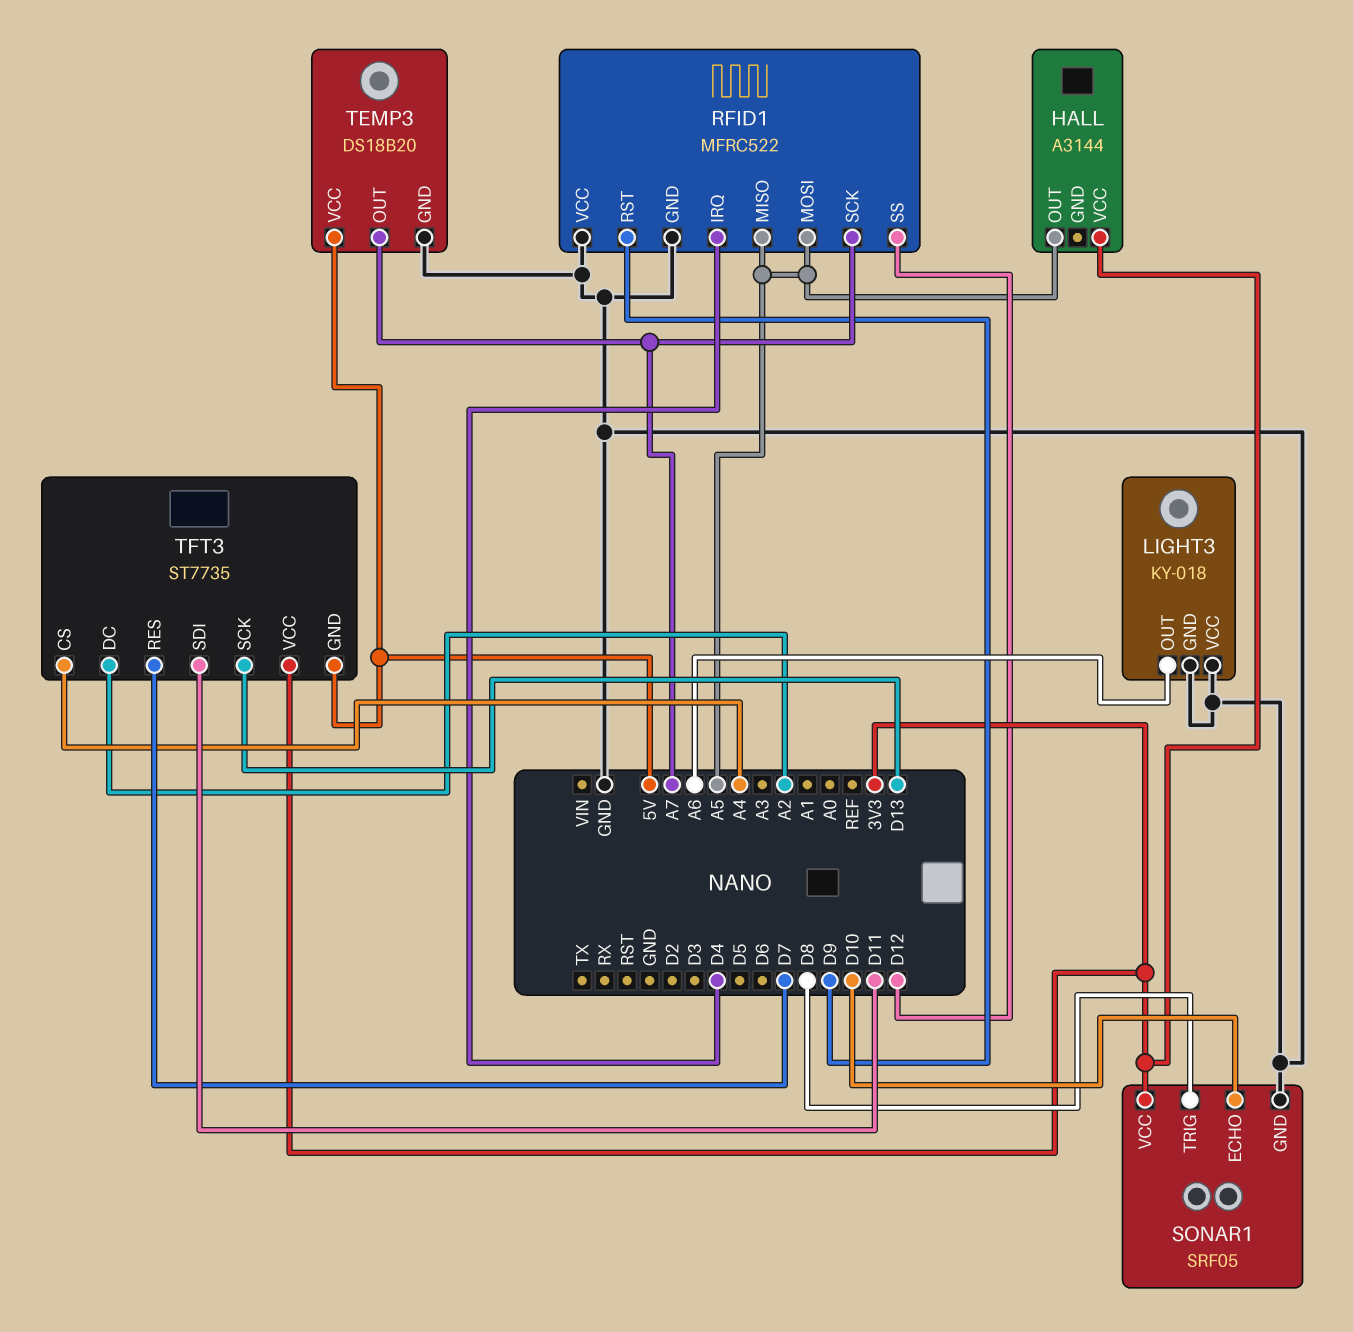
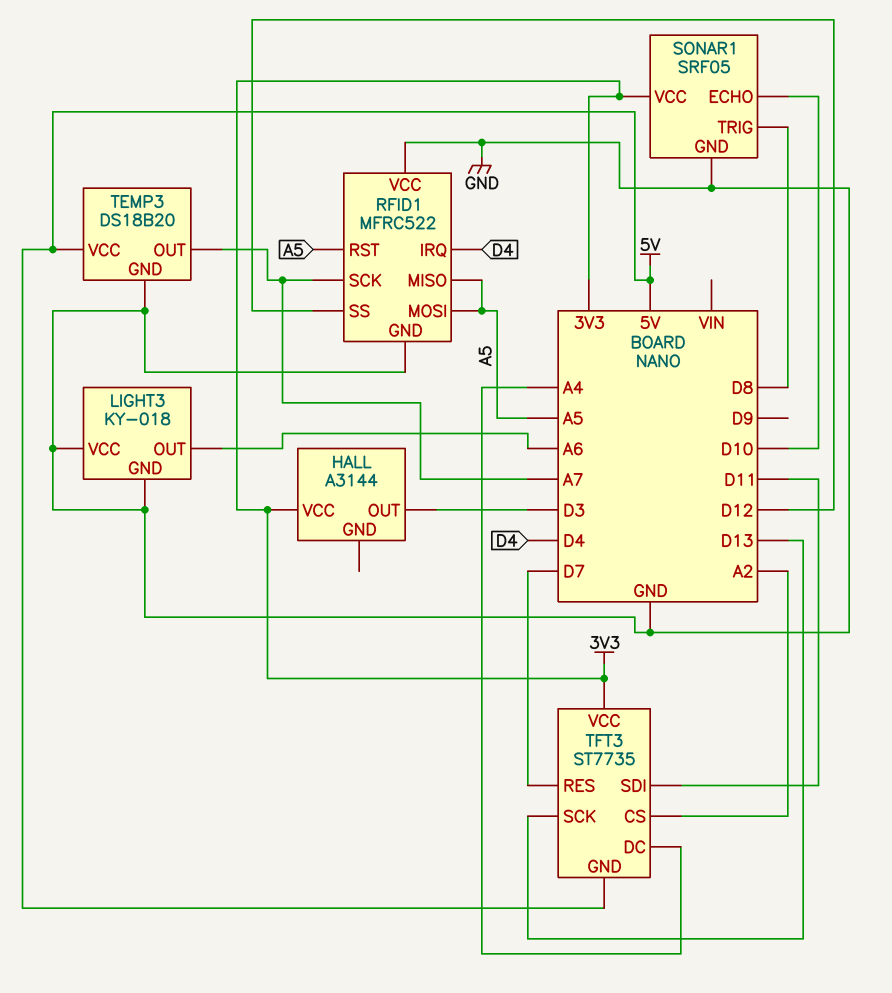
HALL pin OUT: A5 -> D3
RFID1 pin RST: D9 -> A5
TFT3 pin CS: A4 -> A2
TFT3 pin DC: A2 -> A4

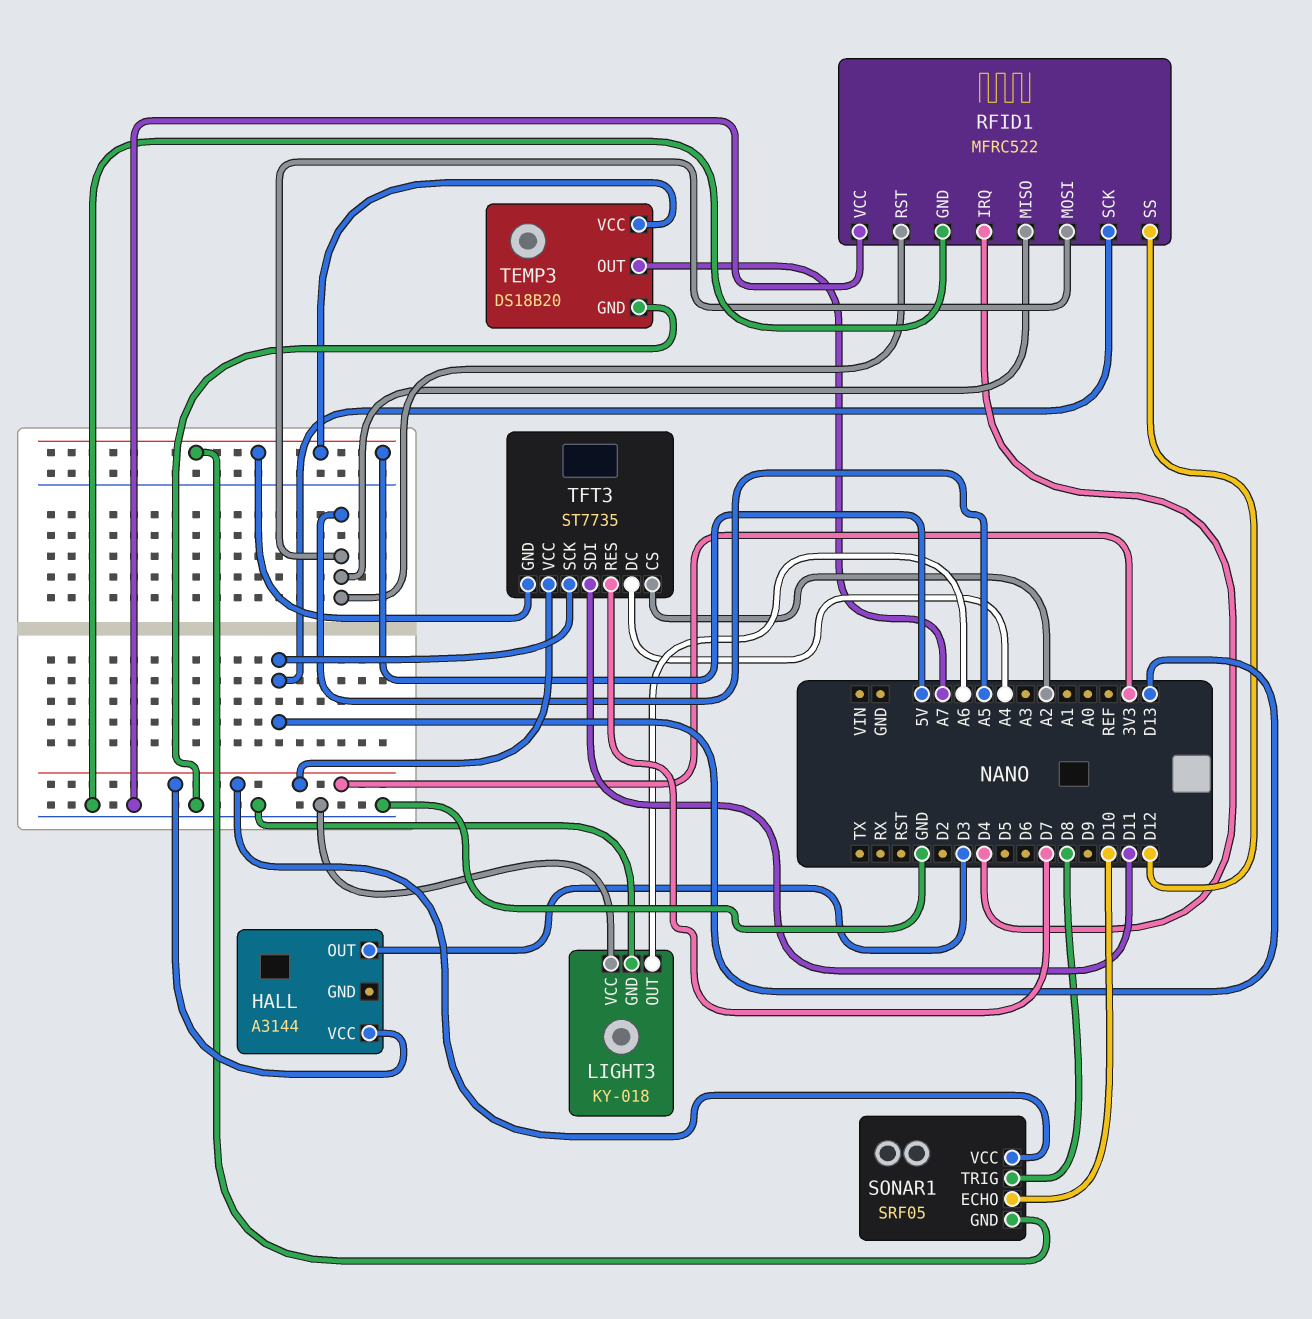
RFID1 pin SCK: A7 -> D13
SONAR1 pin GND: GND -> 5V

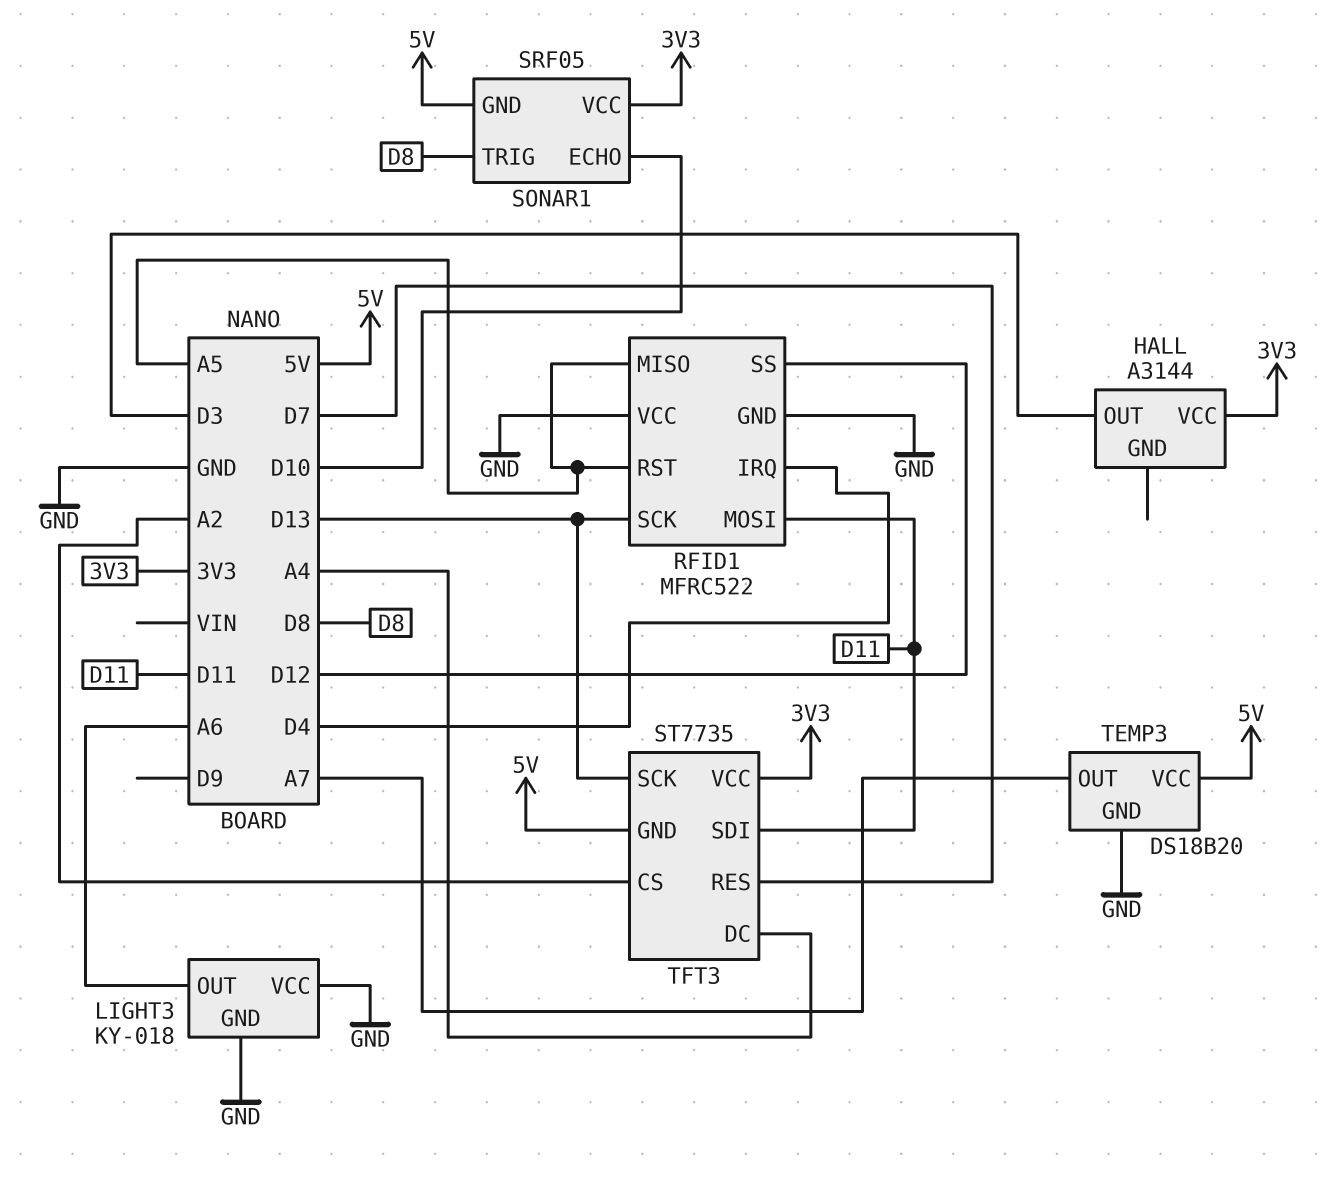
RFID1 pin MOSI: A5 -> D11

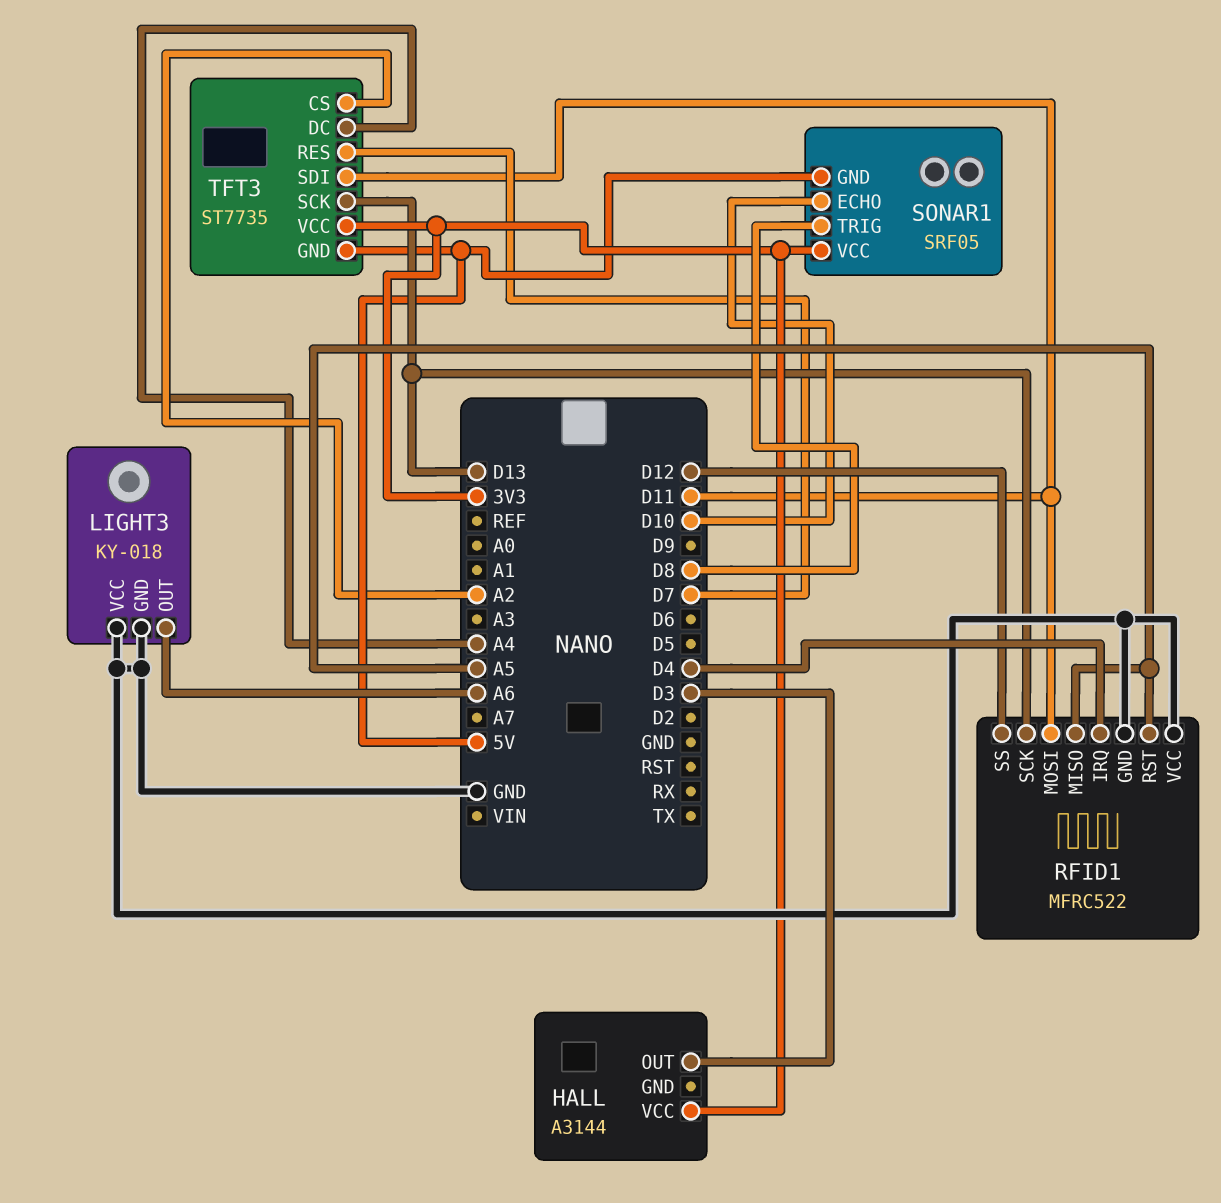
TEMP3: DS18B20 -> none
TEMP3 pin GND: GND -> none
TEMP3 pin OUT: A7 -> none
TEMP3 pin VCC: 5V -> none

